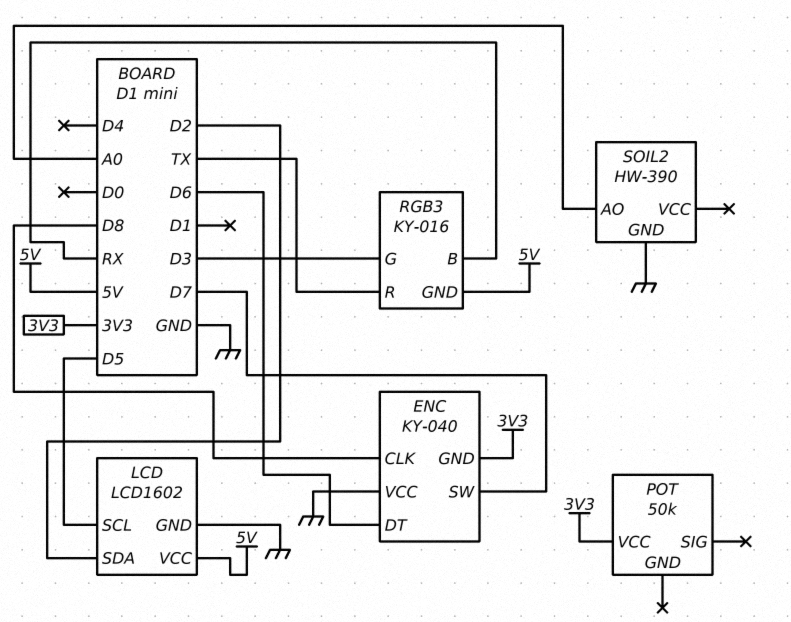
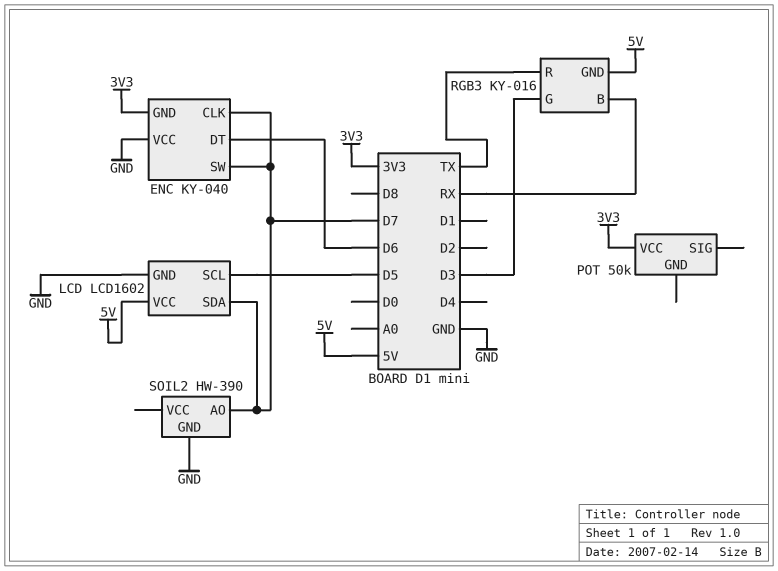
ENC pin CLK: D8 -> D7
LCD pin SDA: D2 -> D7
SOIL2 pin AO: A0 -> D7

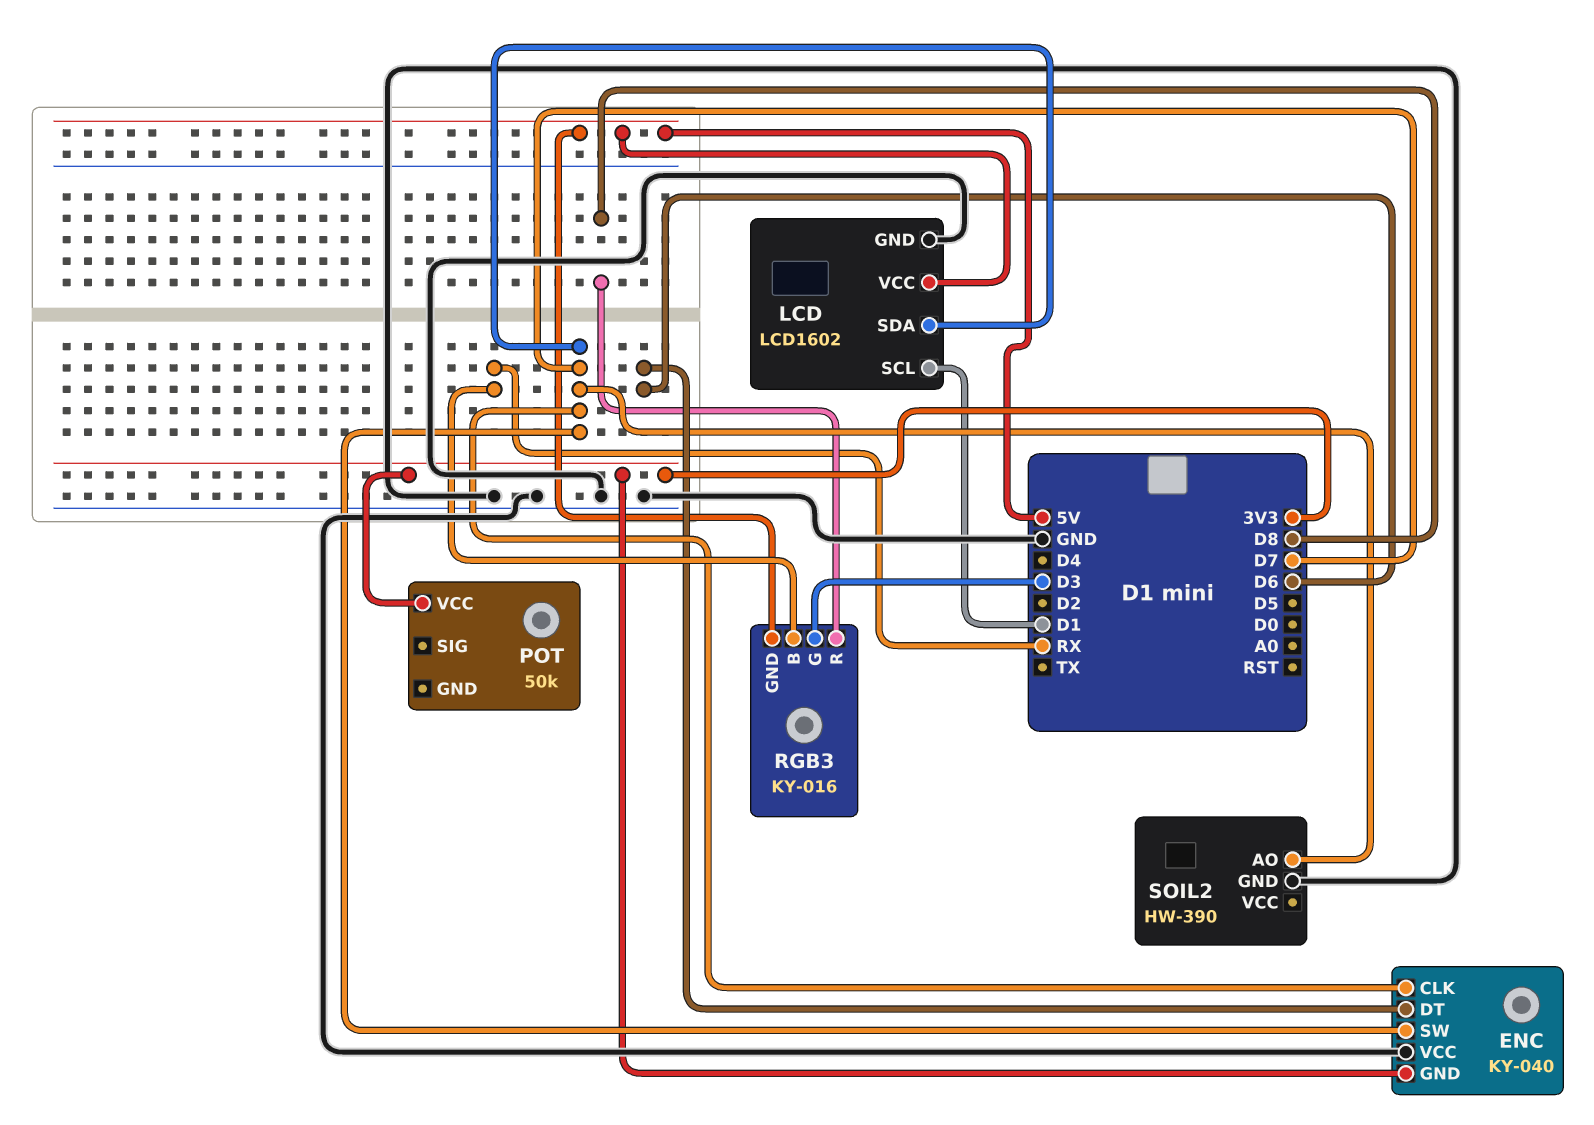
LCD pin SCL: D5 -> D1
RGB3 pin R: TX -> D8

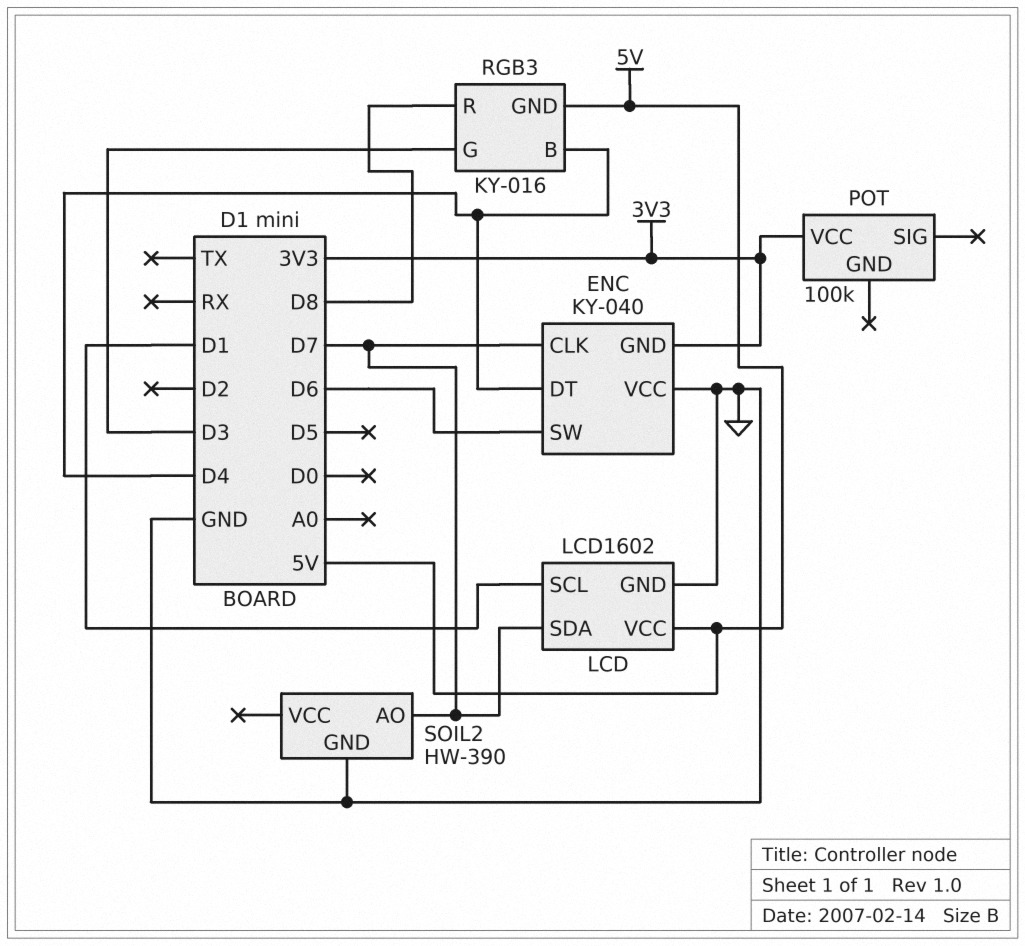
ENC pin DT: D6 -> D4
ENC pin SW: D7 -> D6
POT: 50k -> 100k
RGB3 pin B: RX -> D4

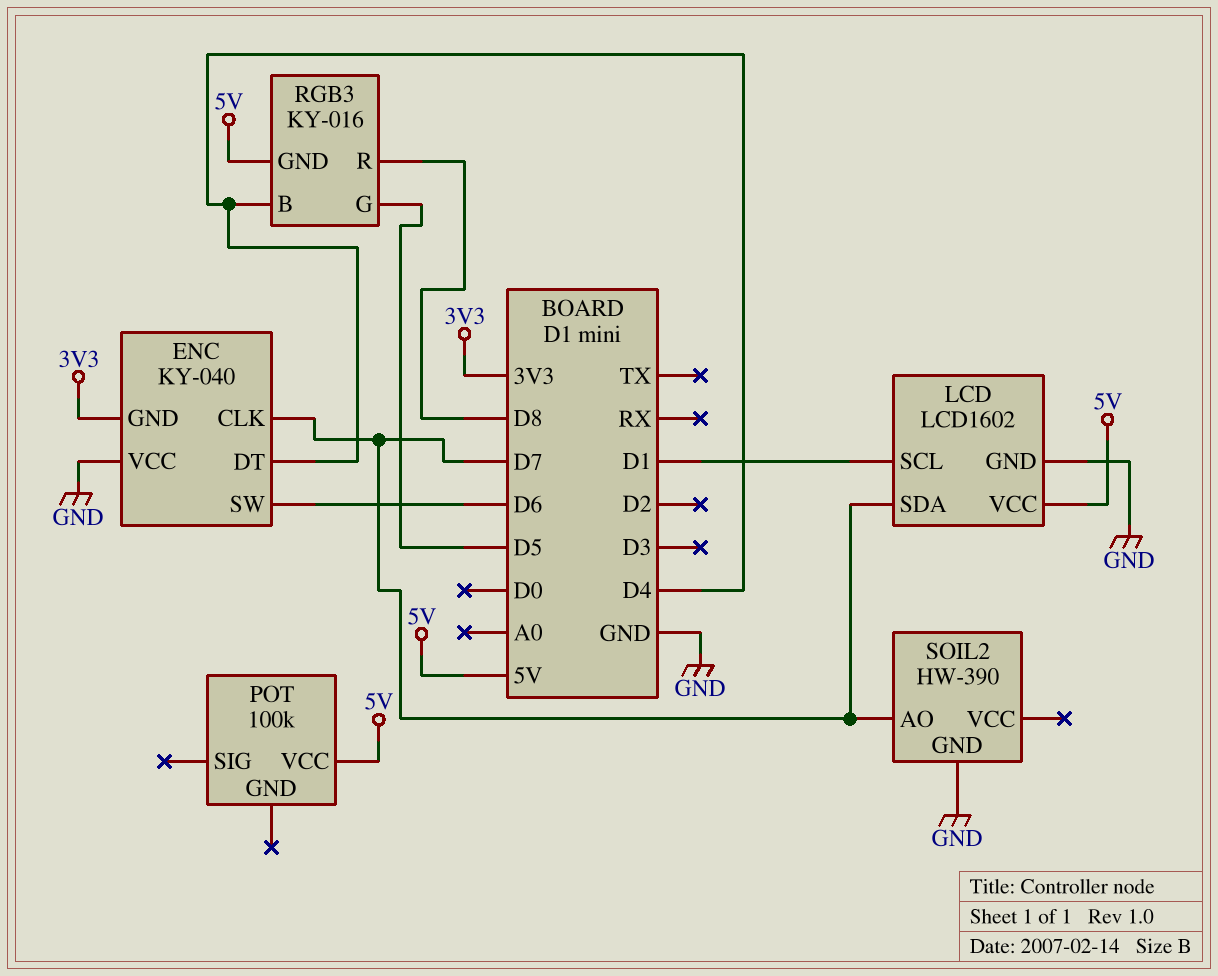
POT pin VCC: 3V3 -> 5V
RGB3 pin G: D3 -> D5

